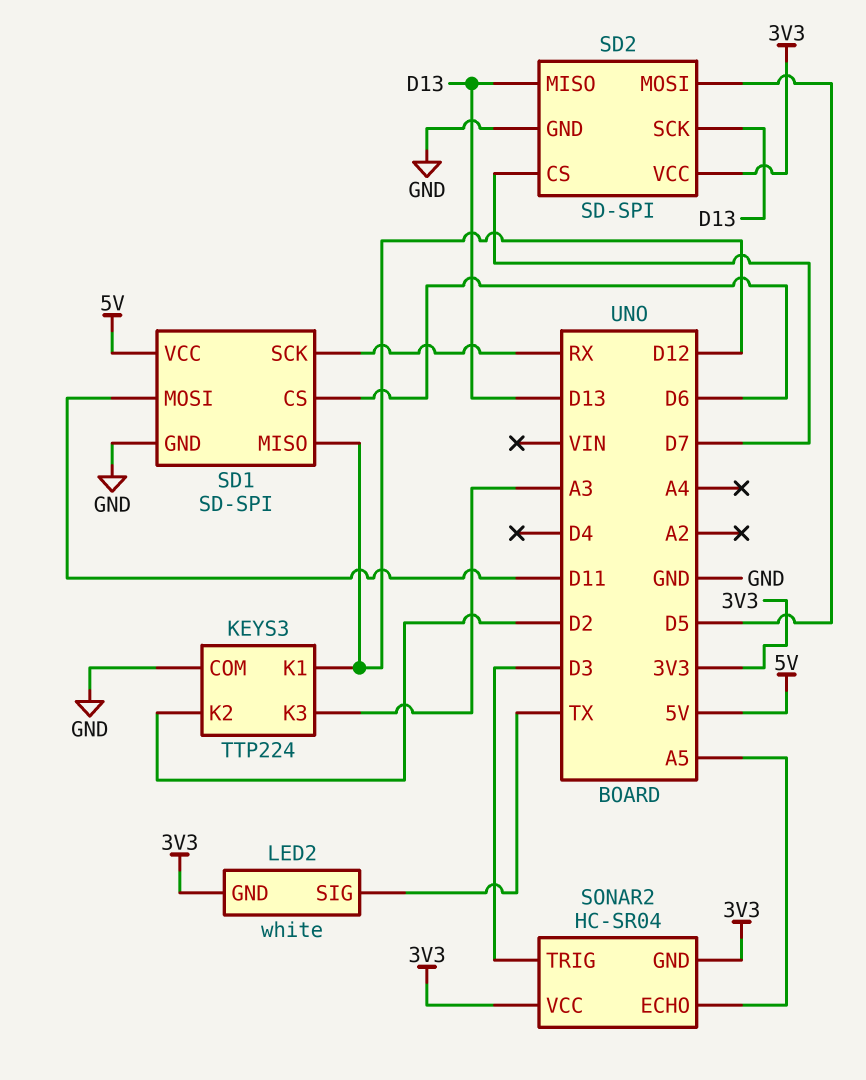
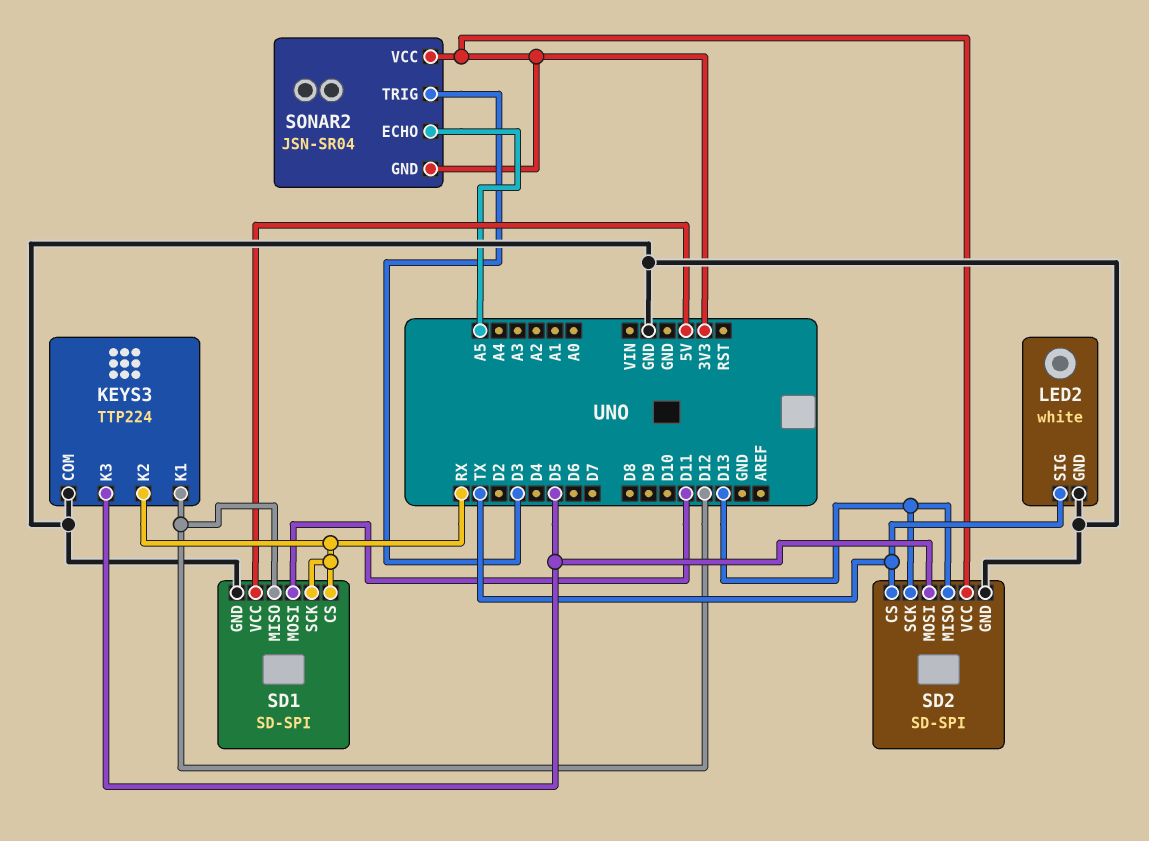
KEYS3 pin K2: D2 -> RX
KEYS3 pin K3: A3 -> D5
LED2 pin GND: 3V3 -> GND
SD1 pin CS: D6 -> RX
SD2 pin CS: D7 -> TX
SONAR2: HC-SR04 -> JSN-SR04

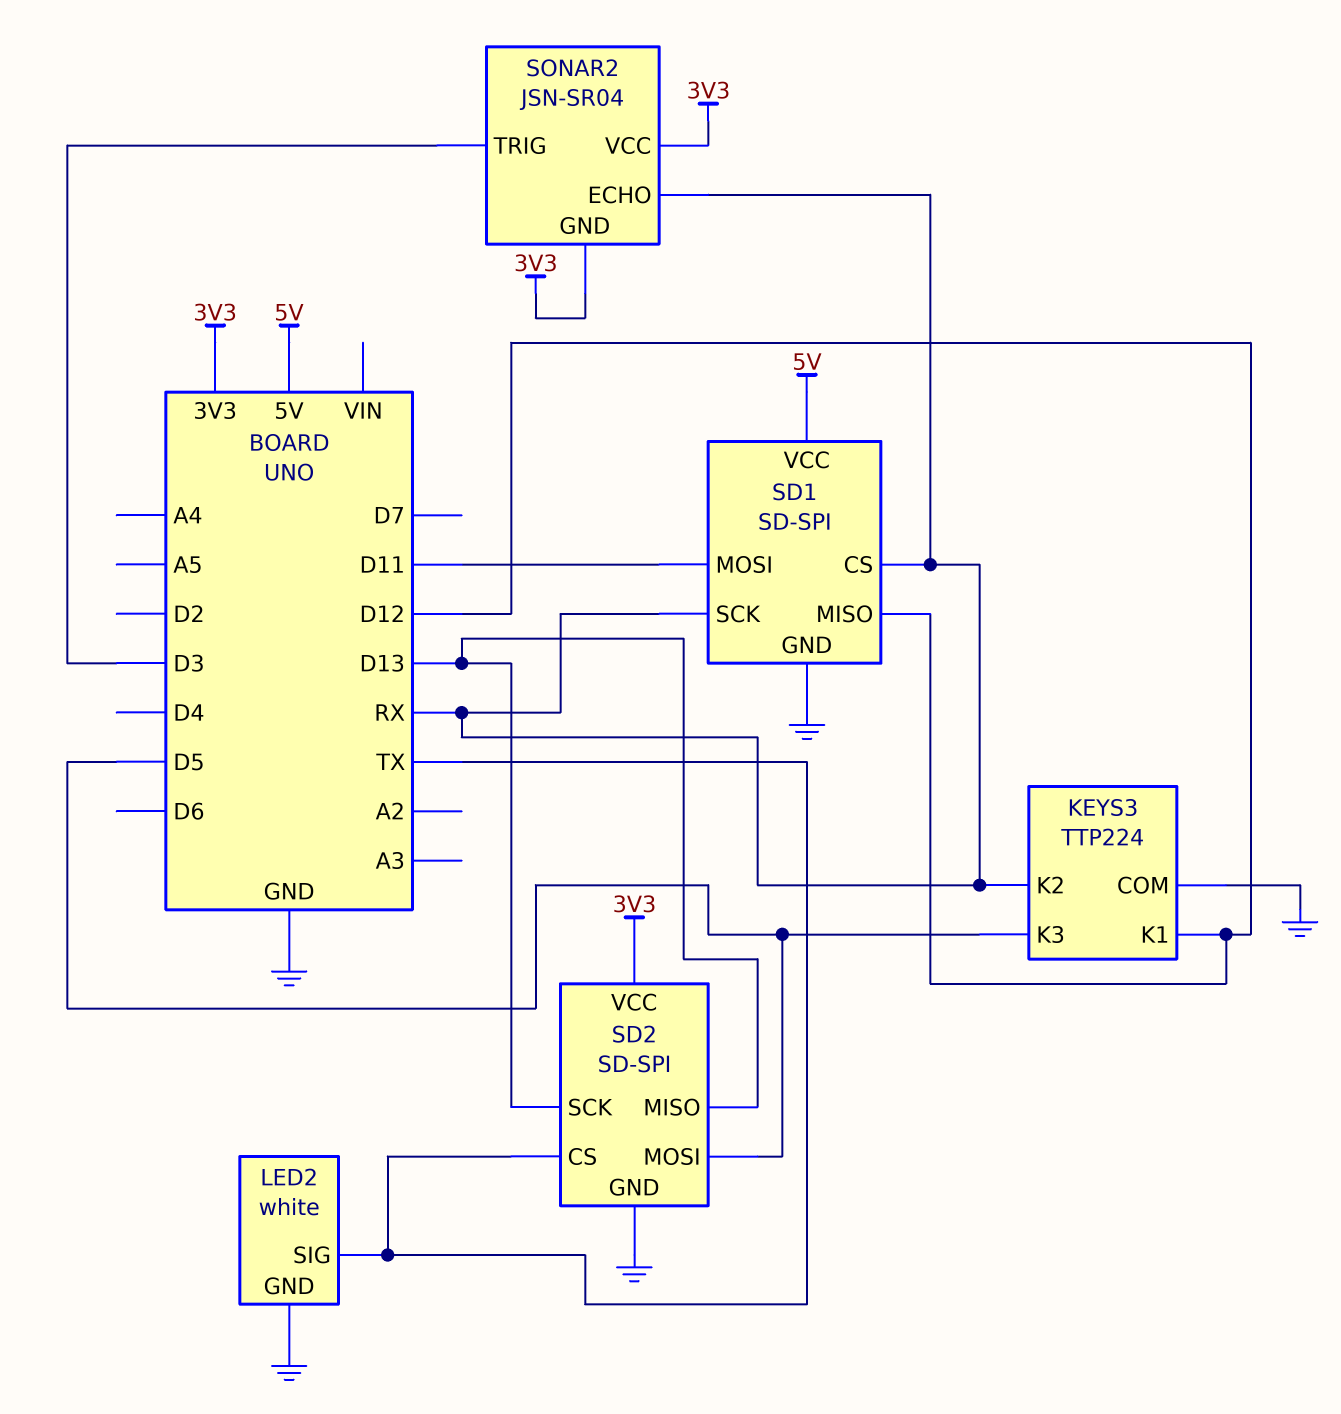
SONAR2 pin ECHO: A5 -> RX

